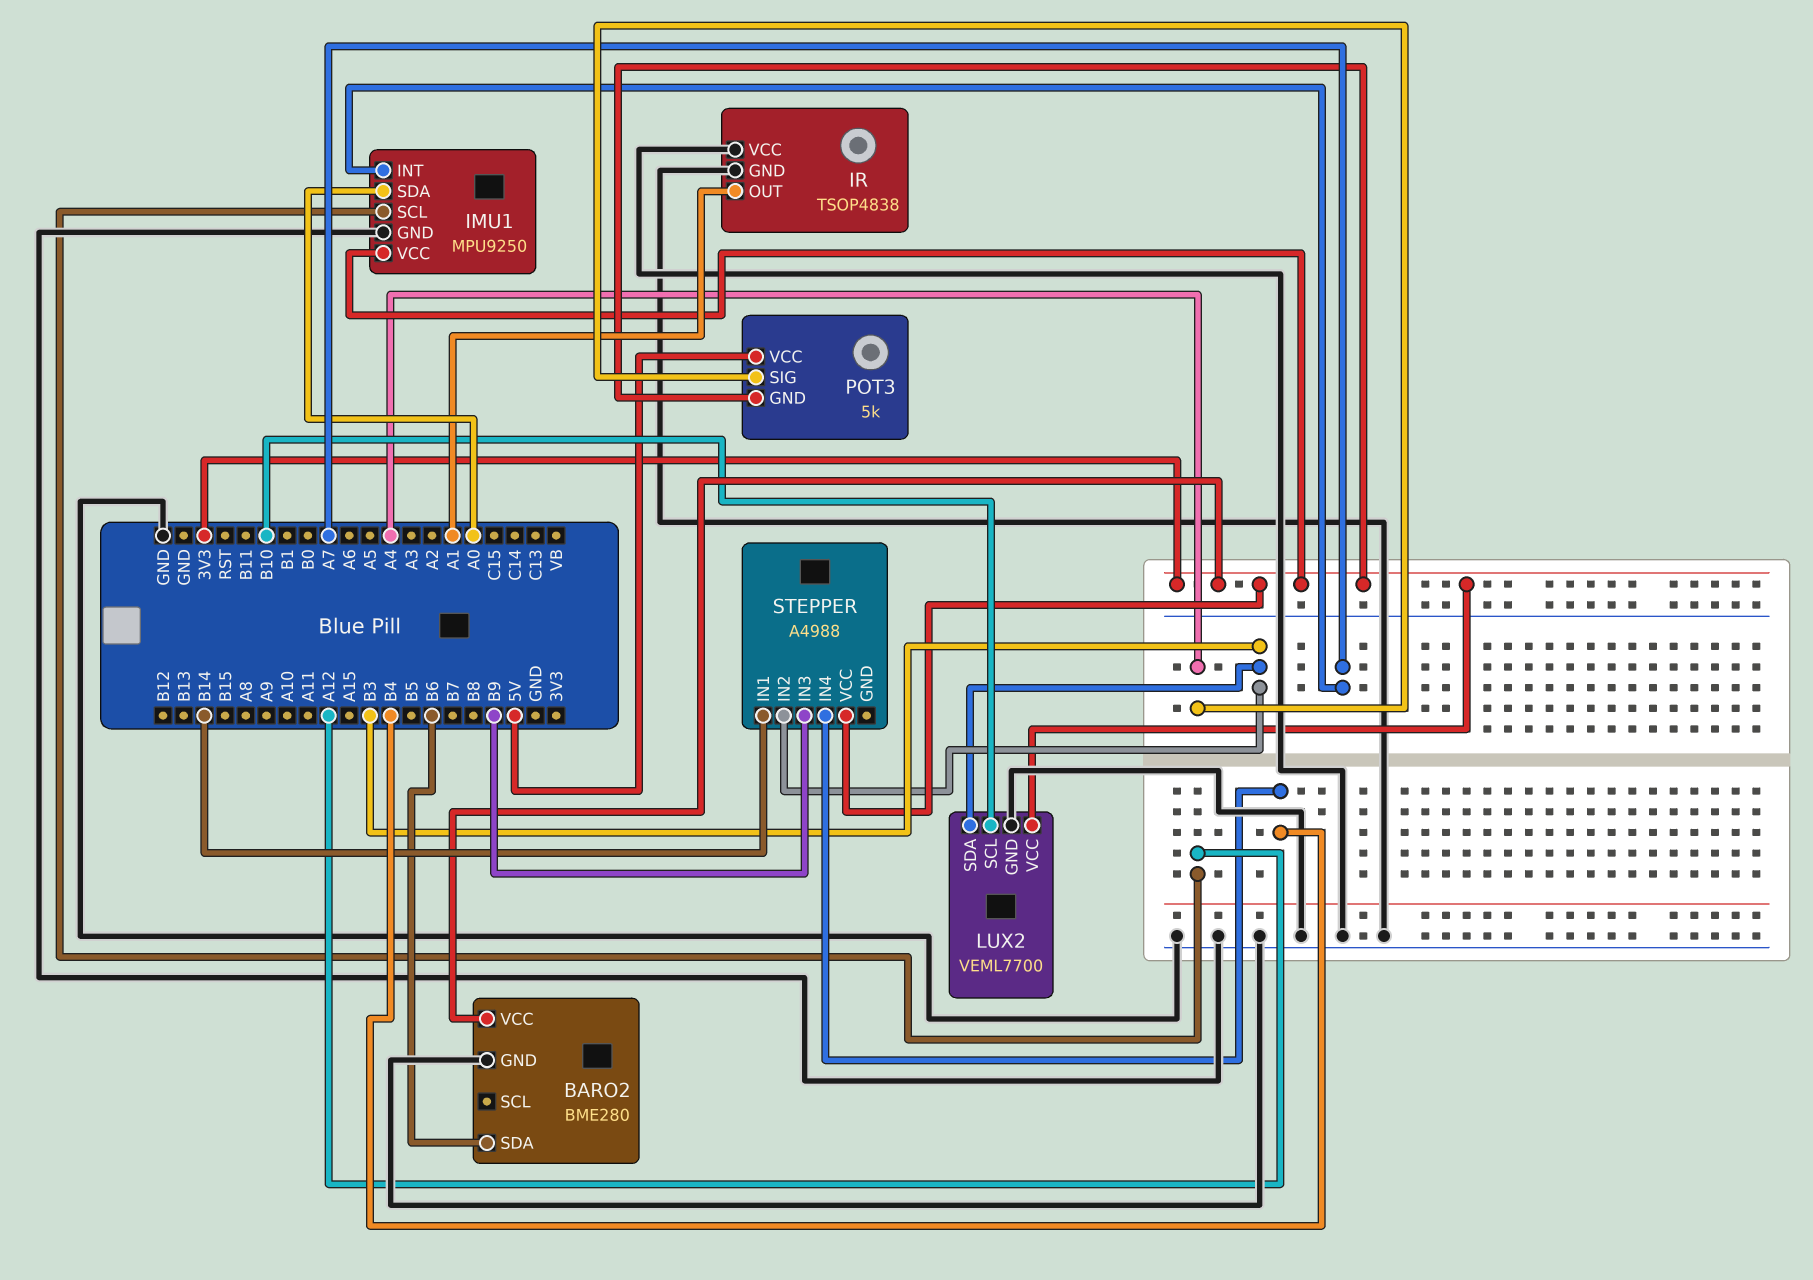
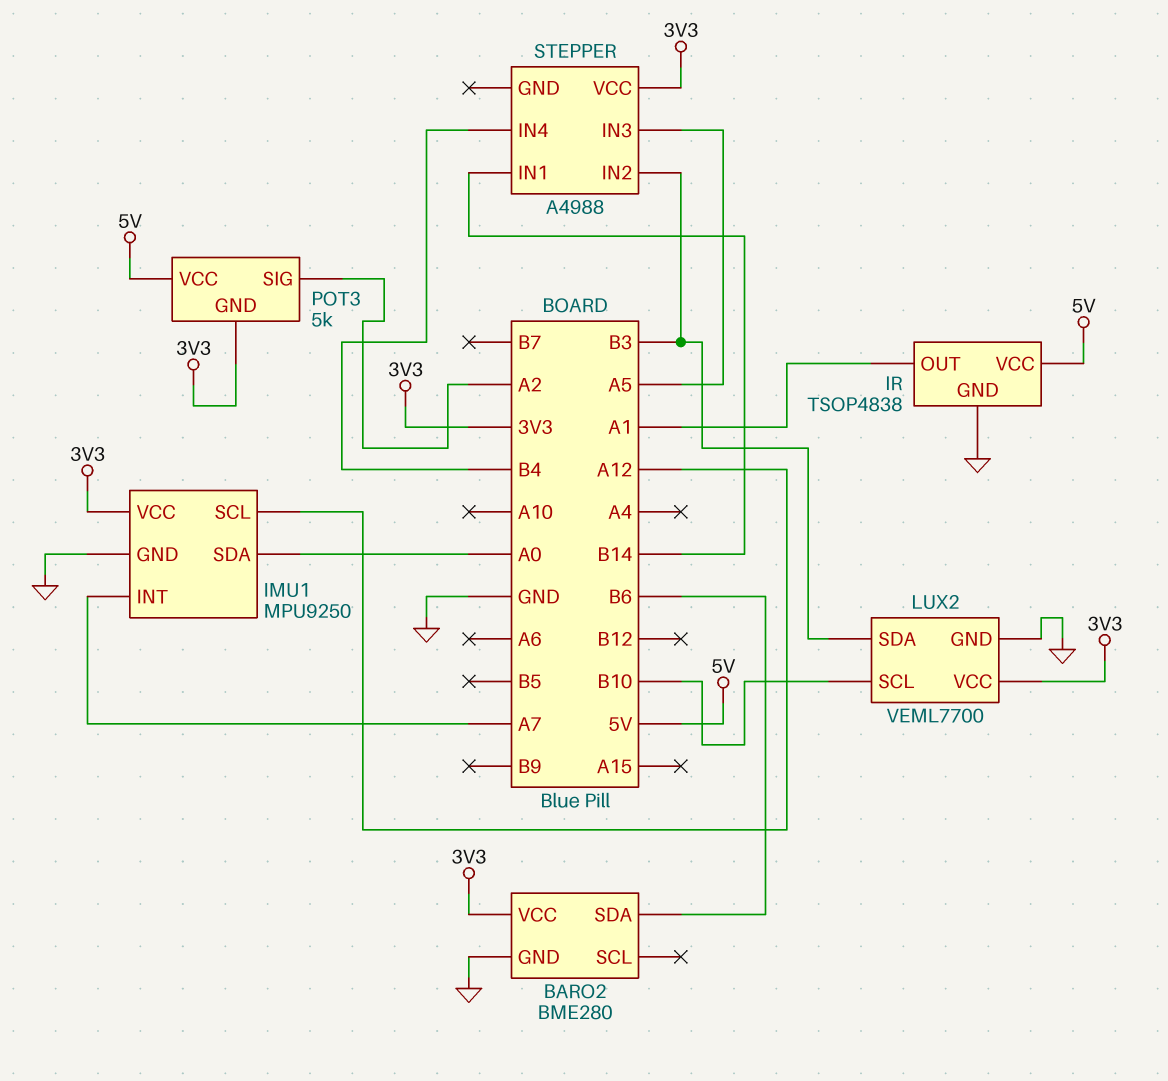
IR pin VCC: GND -> 5V
POT3 pin SIG: A4 -> A2
STEPPER pin IN3: B9 -> A5

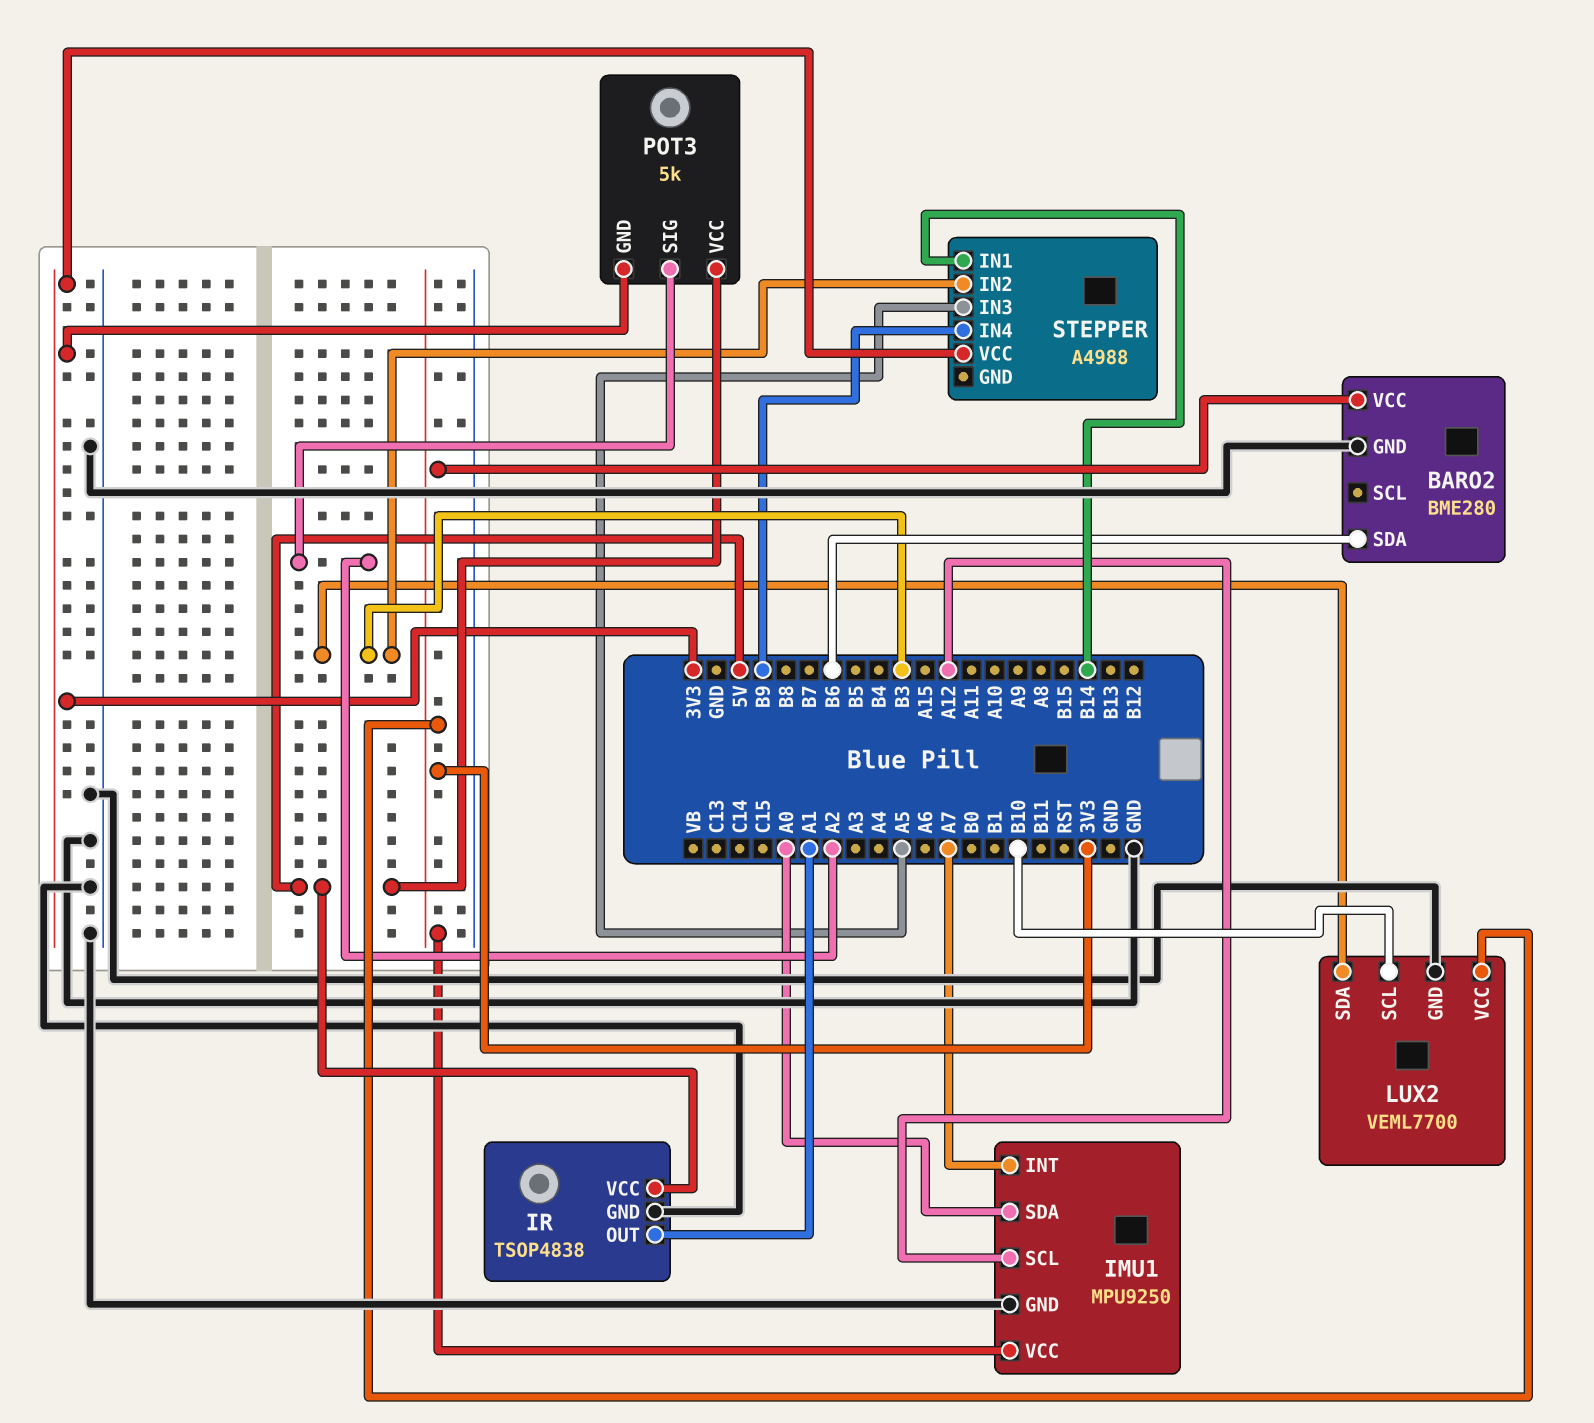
STEPPER pin IN4: B4 -> B9

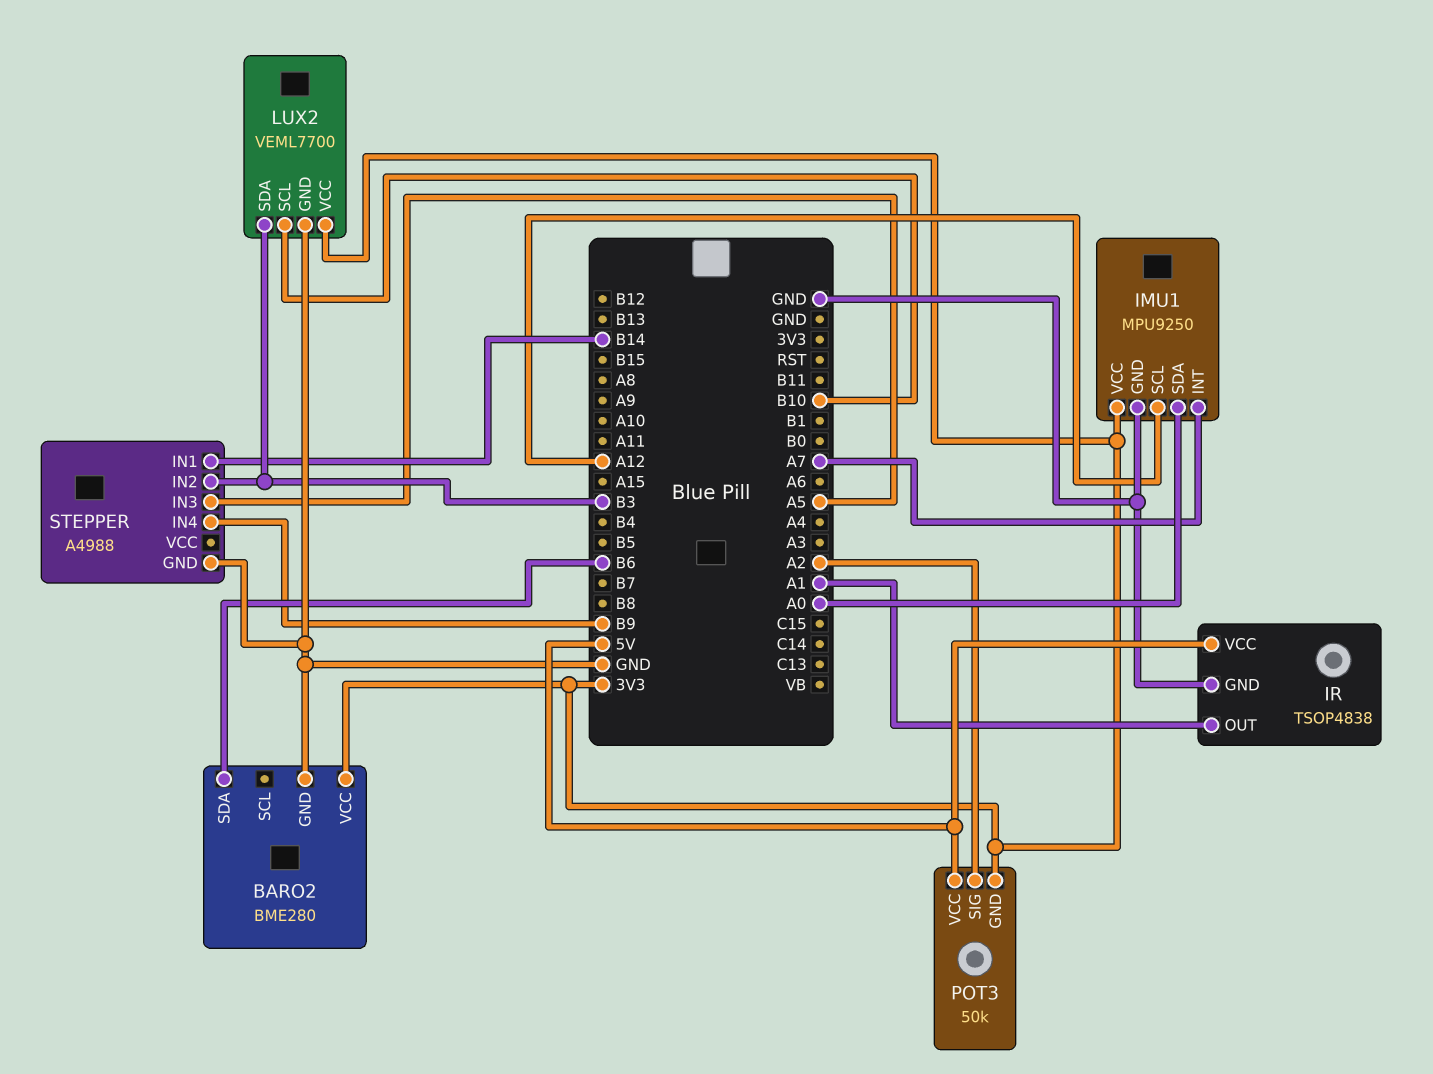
POT3: 5k -> 50k
STEPPER pin GND: none -> GND
STEPPER pin VCC: 3V3 -> none

